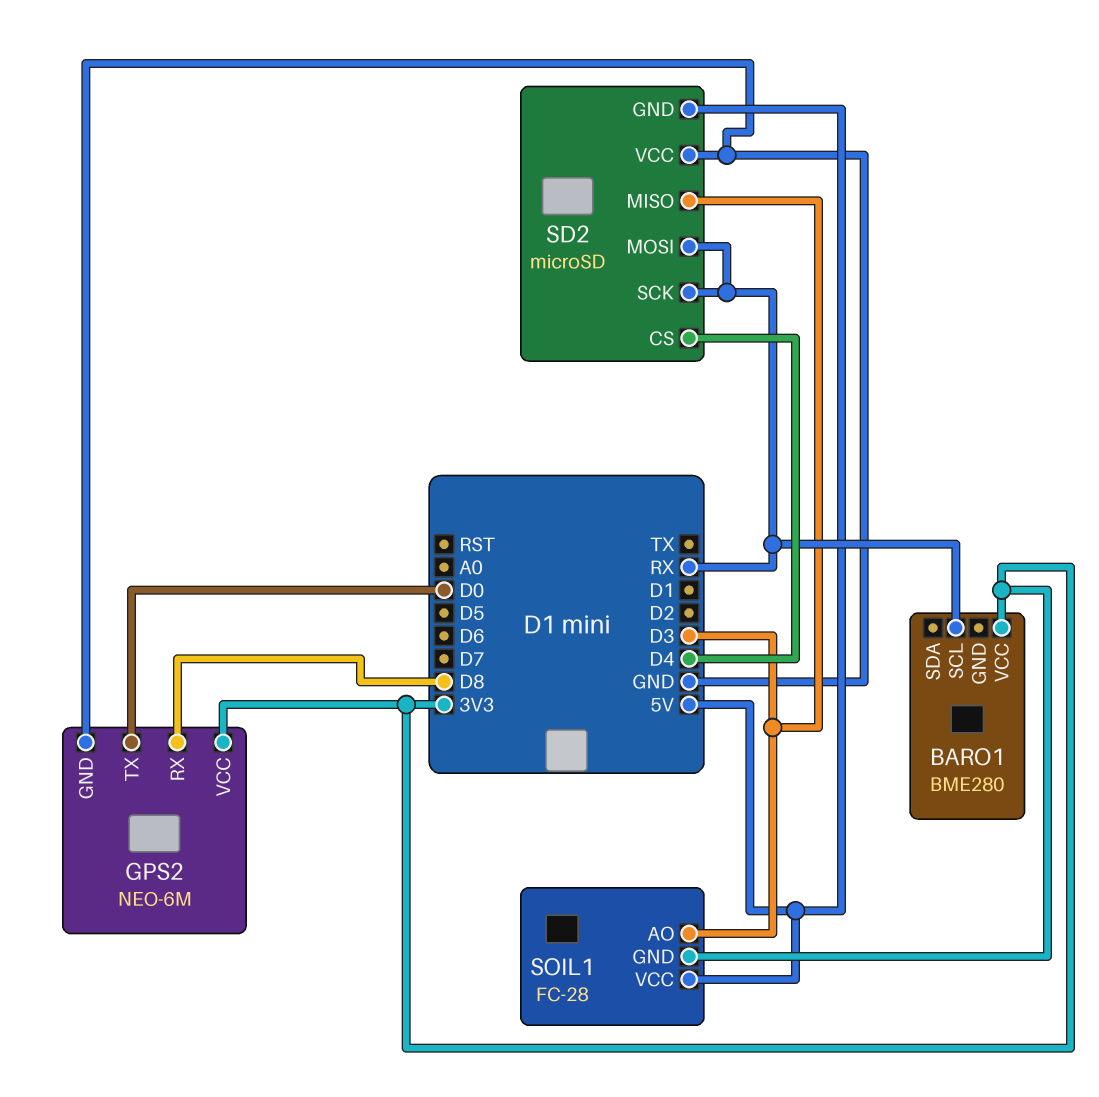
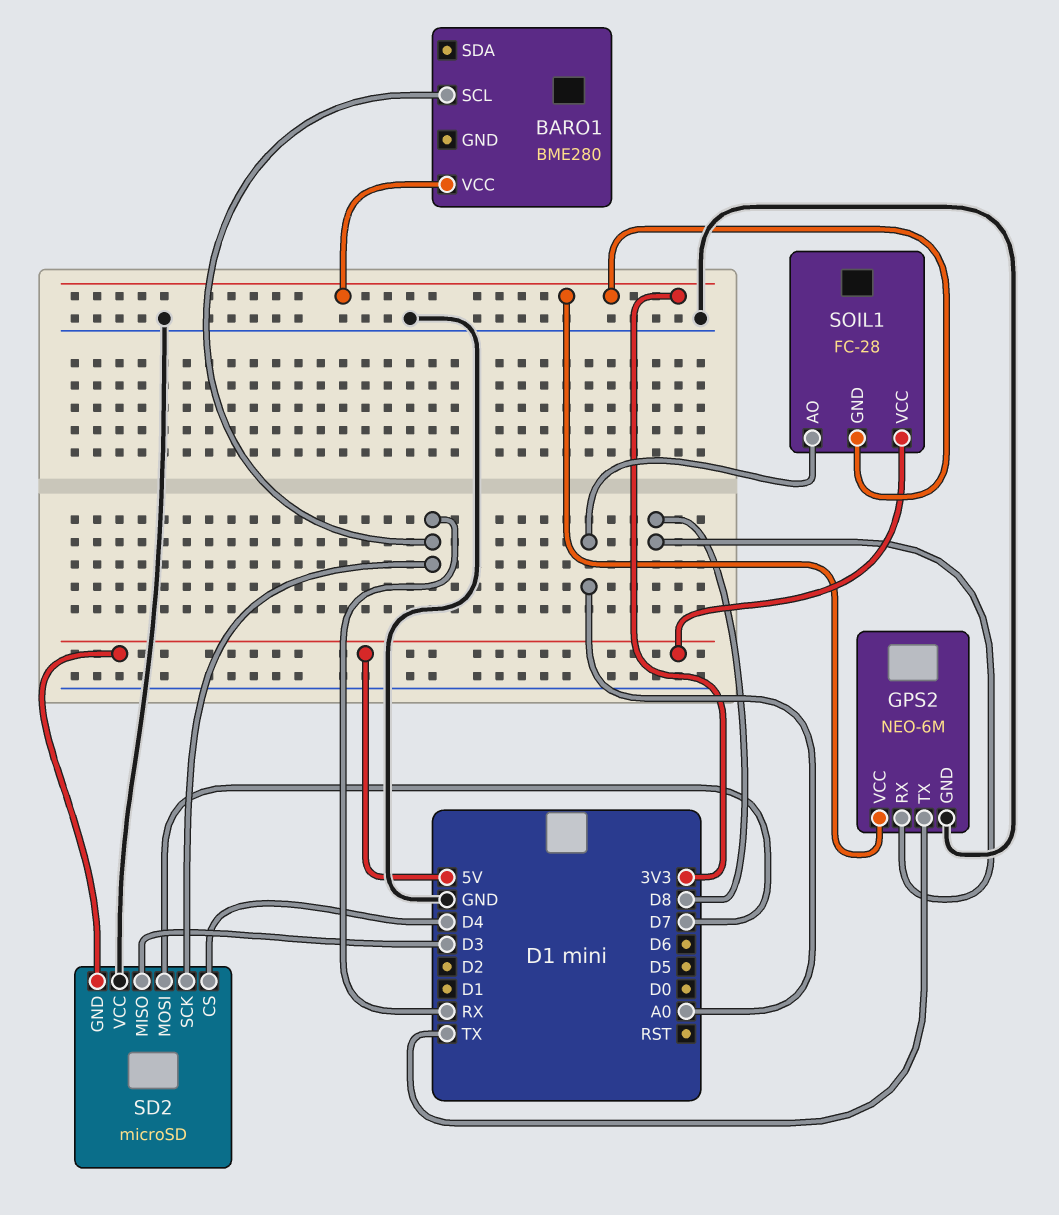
GPS2 pin TX: D0 -> TX
SD2 pin MOSI: RX -> D7
SOIL1 pin AO: D3 -> A0

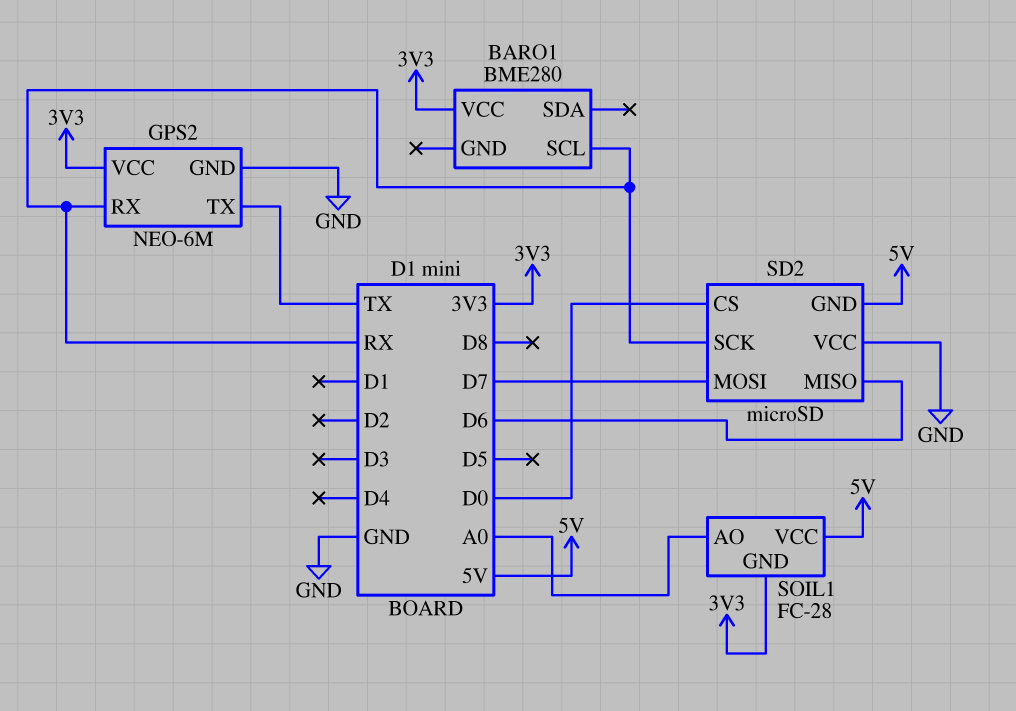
GPS2 pin RX: D8 -> RX
SD2 pin CS: D4 -> D0
SD2 pin MISO: D3 -> D6

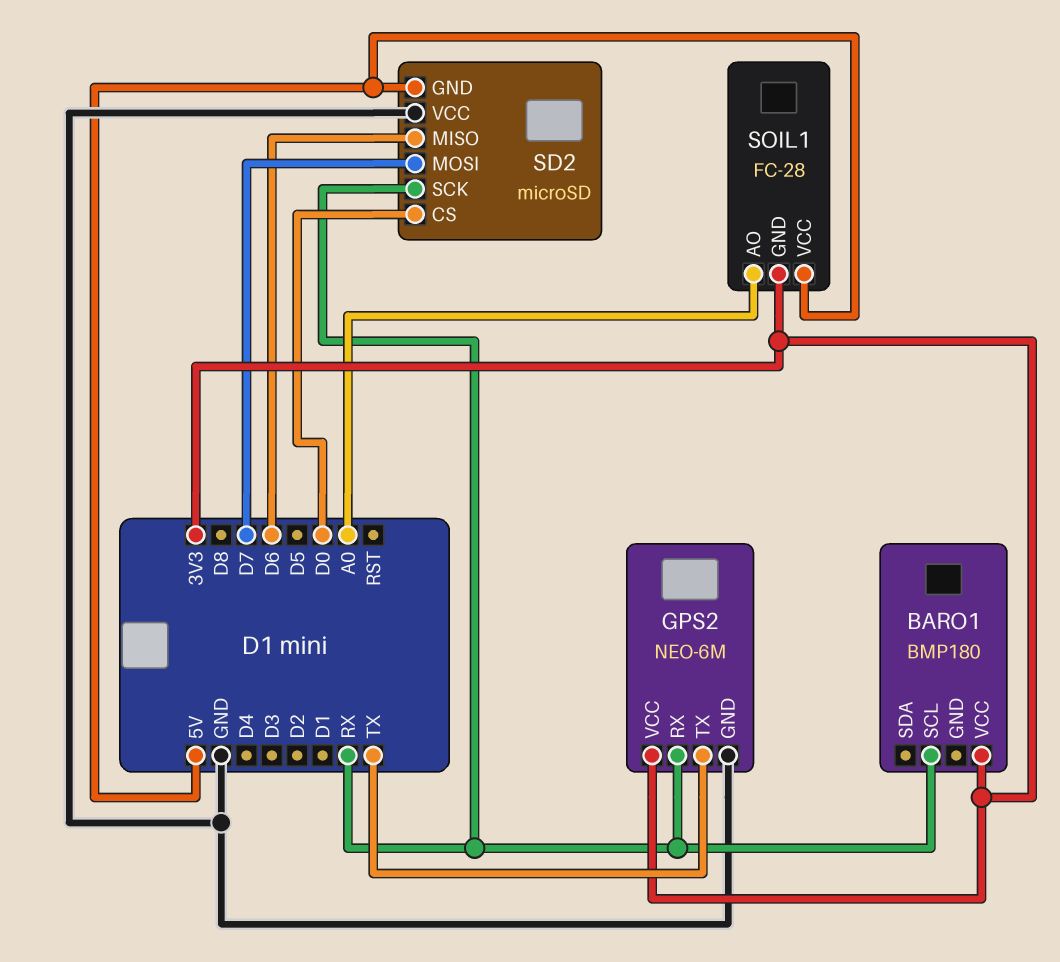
BARO1: BME280 -> BMP180

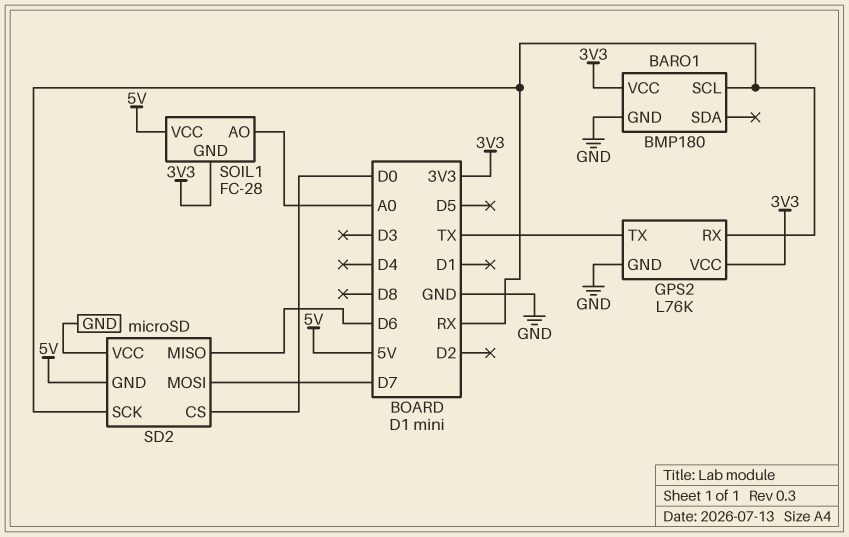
BARO1 pin GND: none -> GND
GPS2: NEO-6M -> L76K

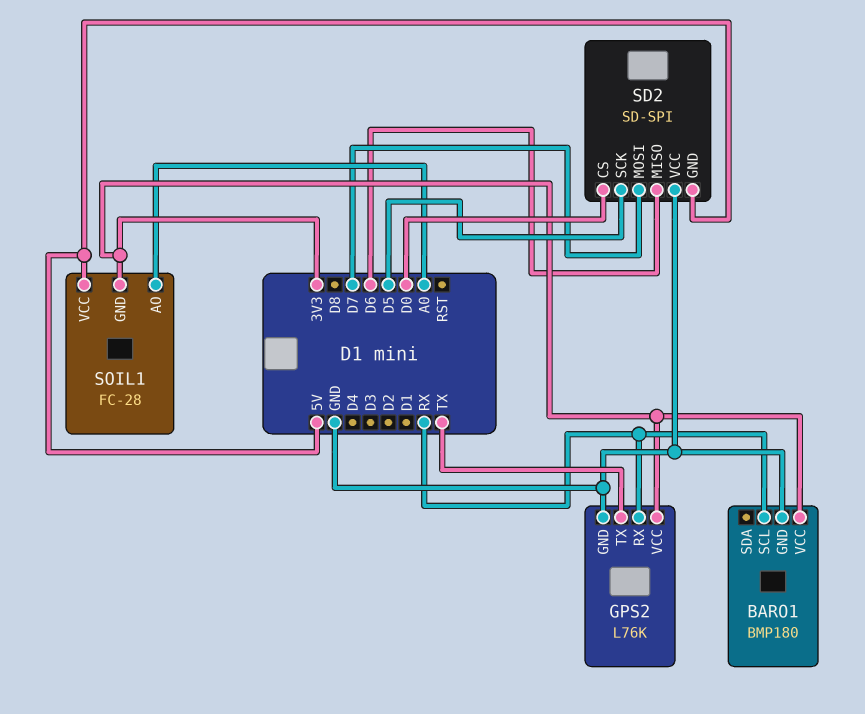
SD2: microSD -> SD-SPI
SD2 pin SCK: RX -> D5

